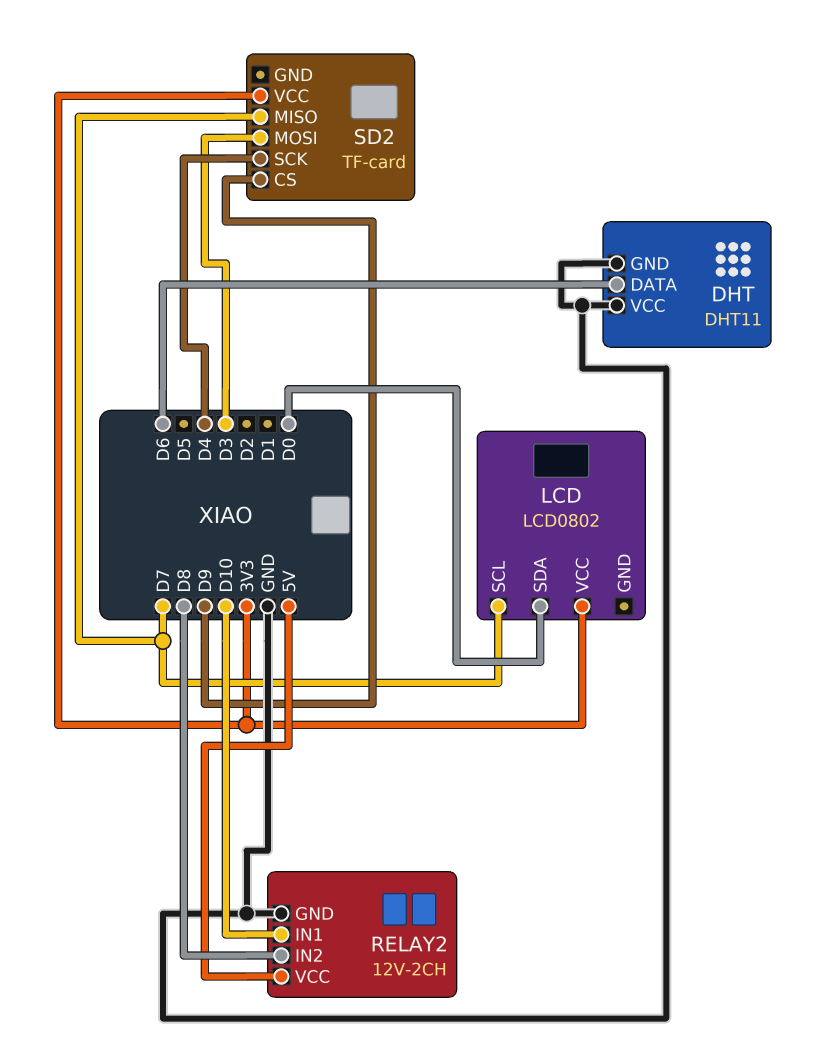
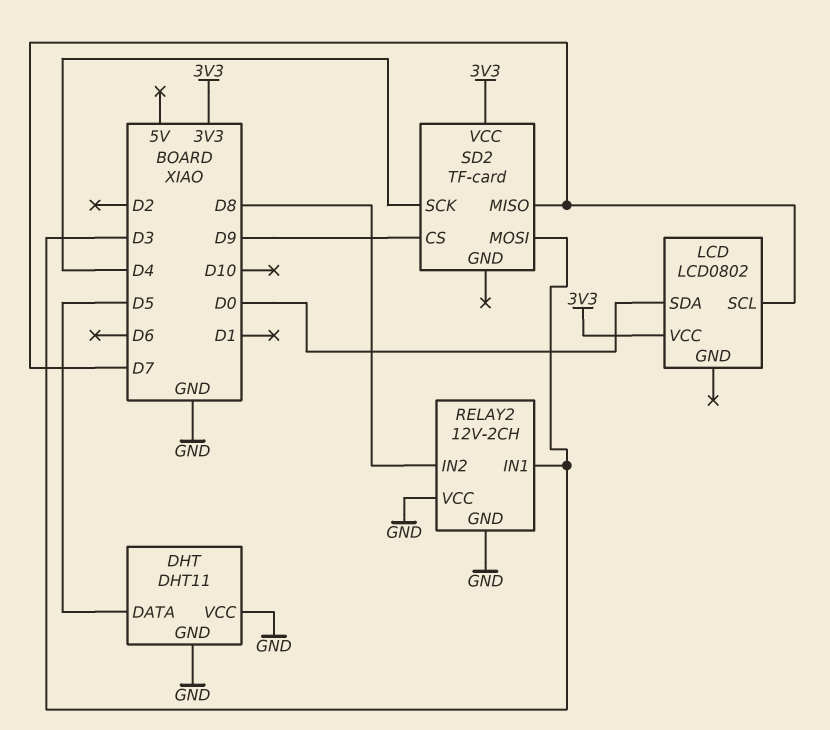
DHT pin DATA: D6 -> D5
RELAY2 pin IN1: D10 -> D3
RELAY2 pin VCC: 5V -> GND

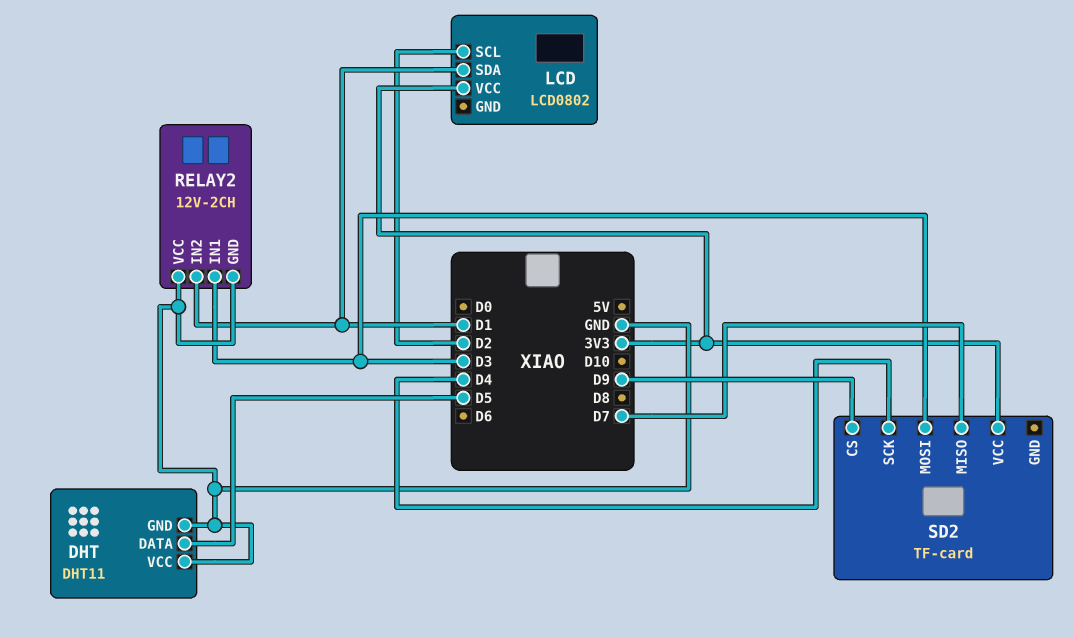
LCD pin SCL: D7 -> D2
LCD pin SDA: D0 -> D1
RELAY2 pin IN2: D8 -> D1

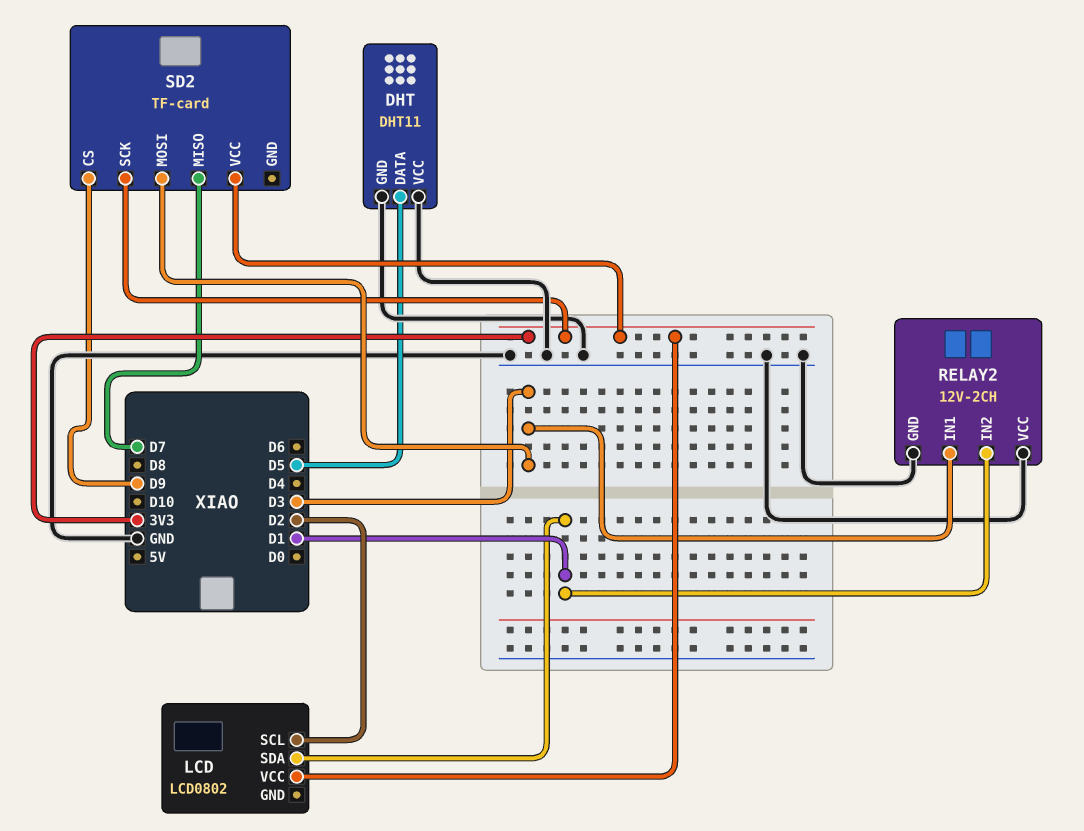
SD2 pin SCK: D4 -> 3V3

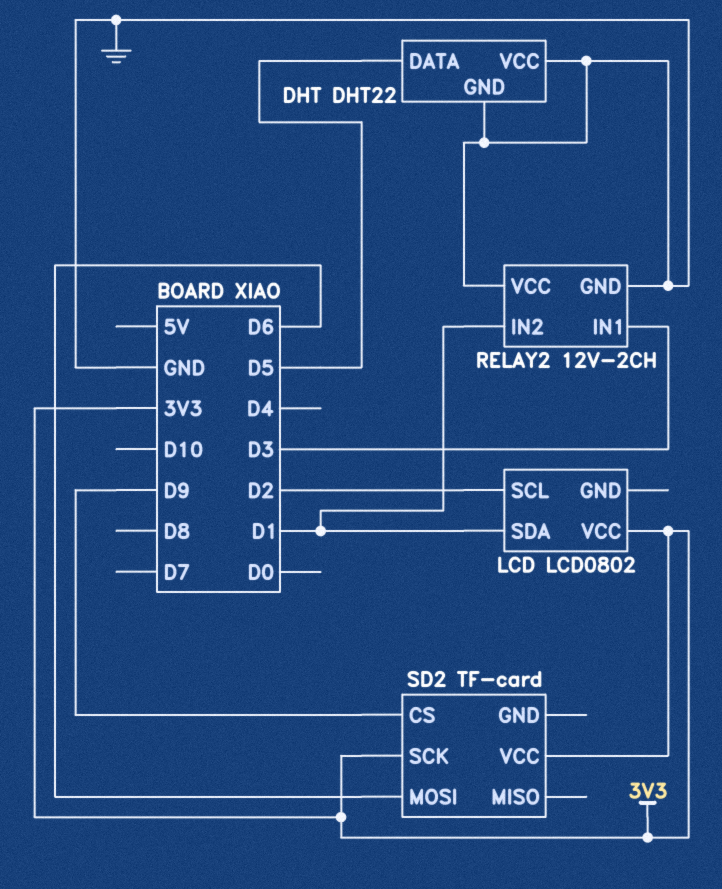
DHT: DHT11 -> DHT22
SD2 pin MISO: D7 -> none
SD2 pin MOSI: D3 -> D6

